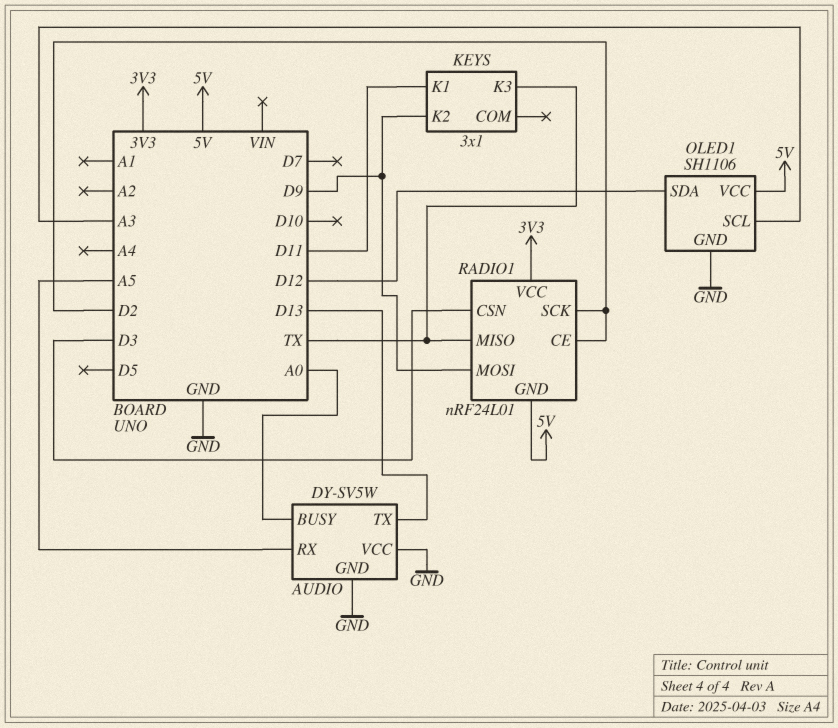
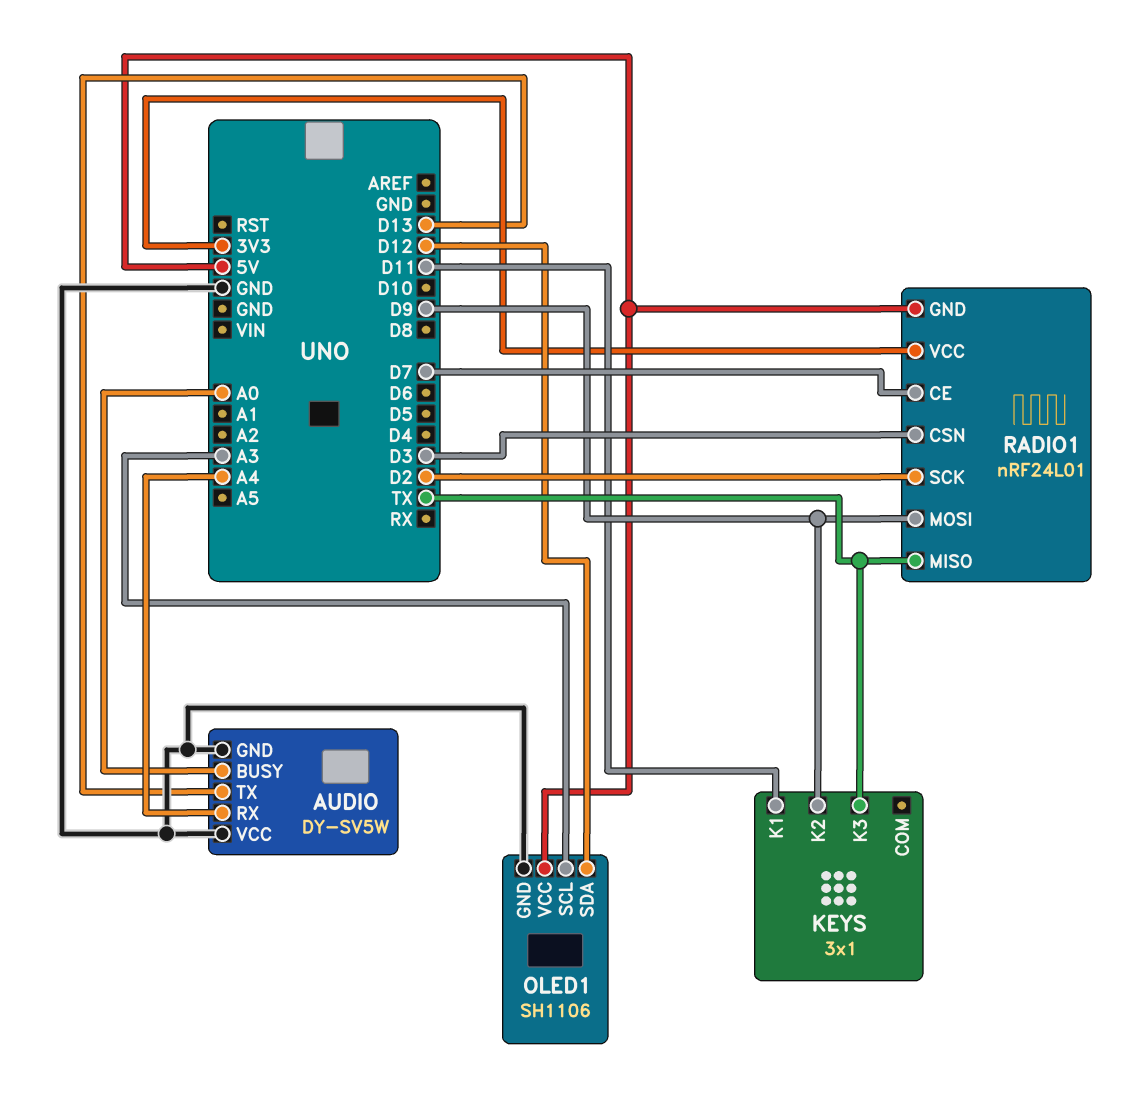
AUDIO pin RX: A5 -> A4
RADIO1 pin CE: D2 -> D7

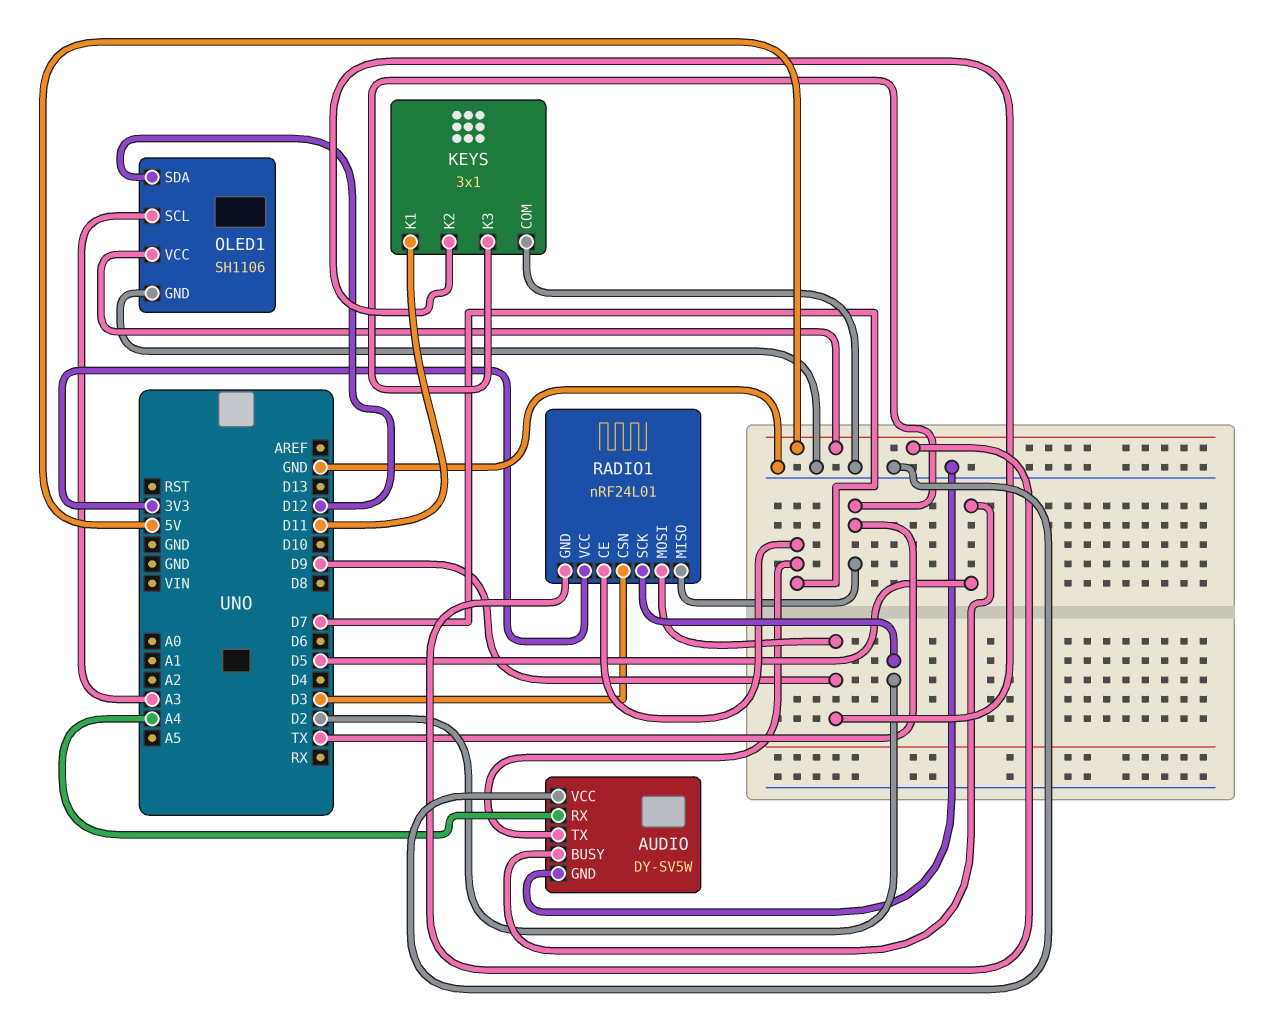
AUDIO pin BUSY: A0 -> D5
AUDIO pin TX: D13 -> D7
KEYS pin COM: none -> GND

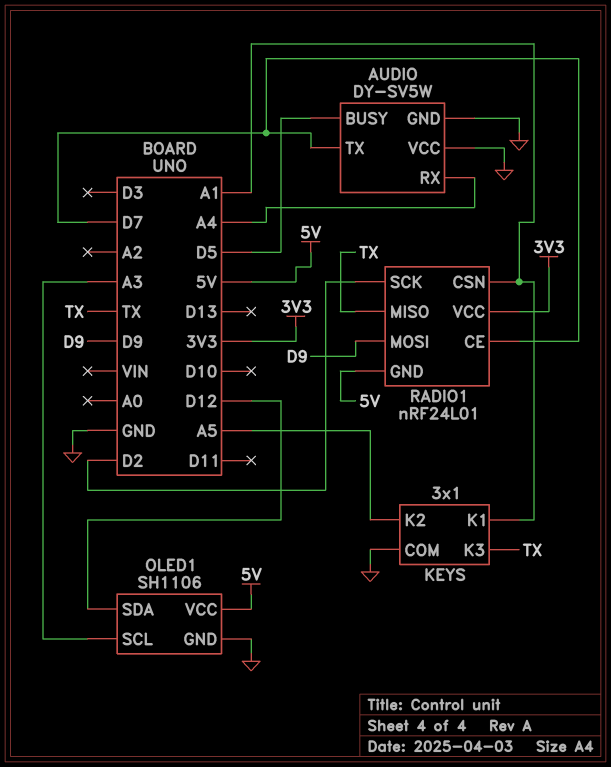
KEYS pin K1: D11 -> A1
KEYS pin K2: D9 -> A5
RADIO1 pin CSN: D3 -> A1

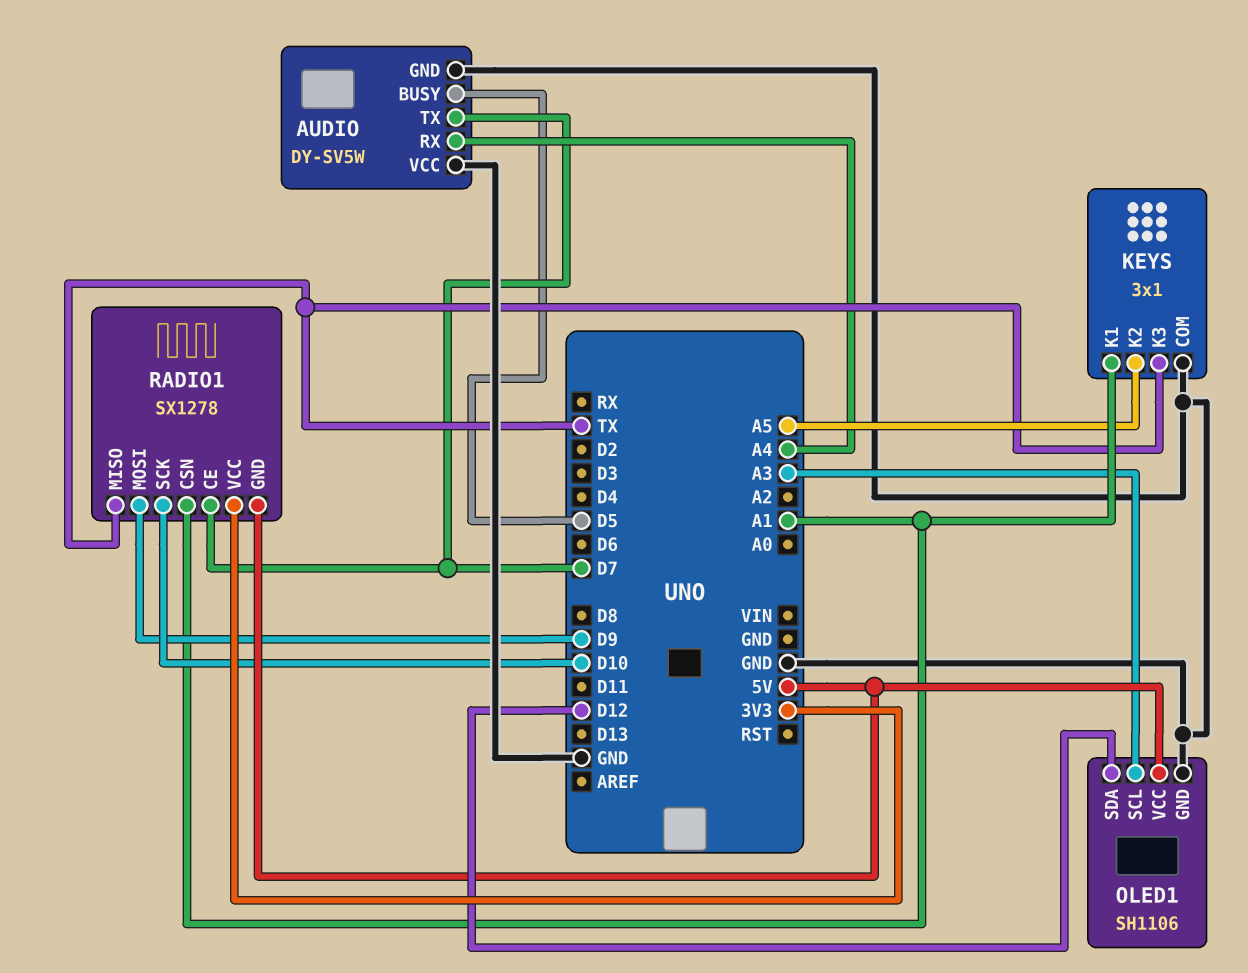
RADIO1: nRF24L01 -> SX1278
RADIO1 pin SCK: D2 -> D10

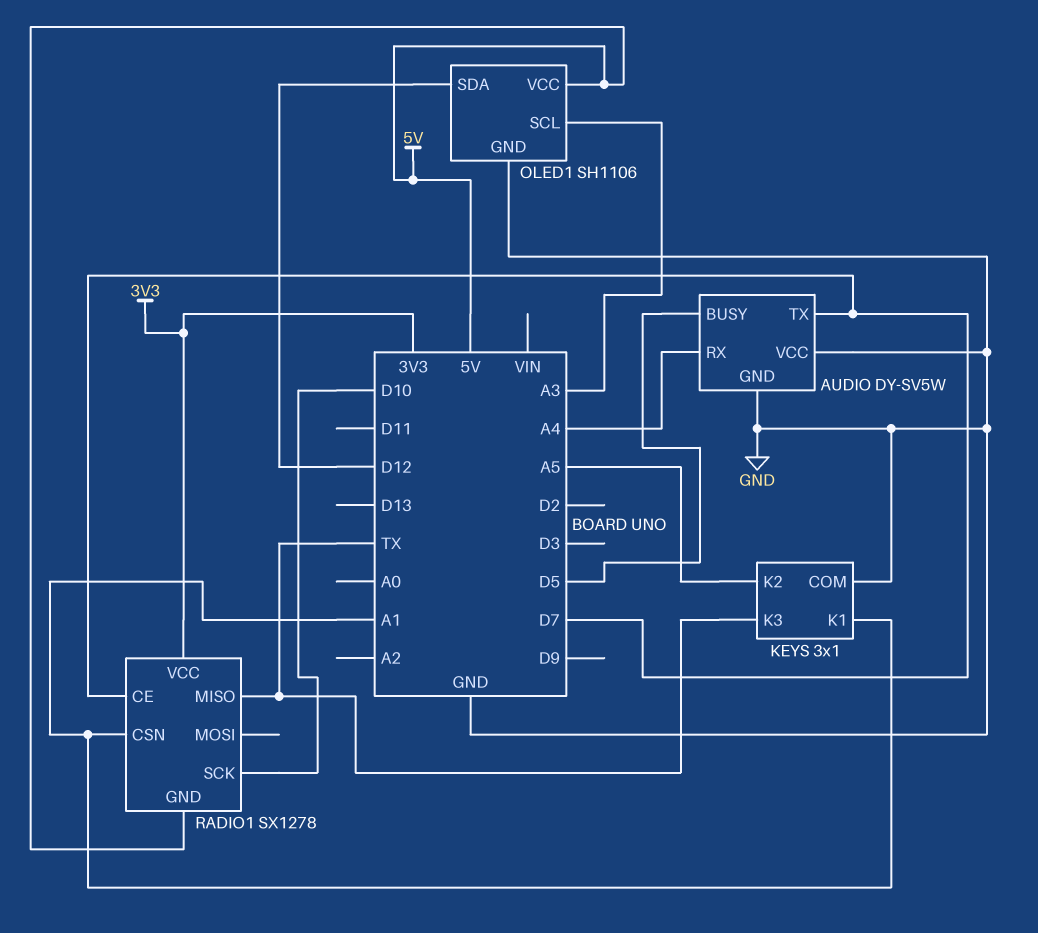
RADIO1 pin MOSI: D9 -> none

